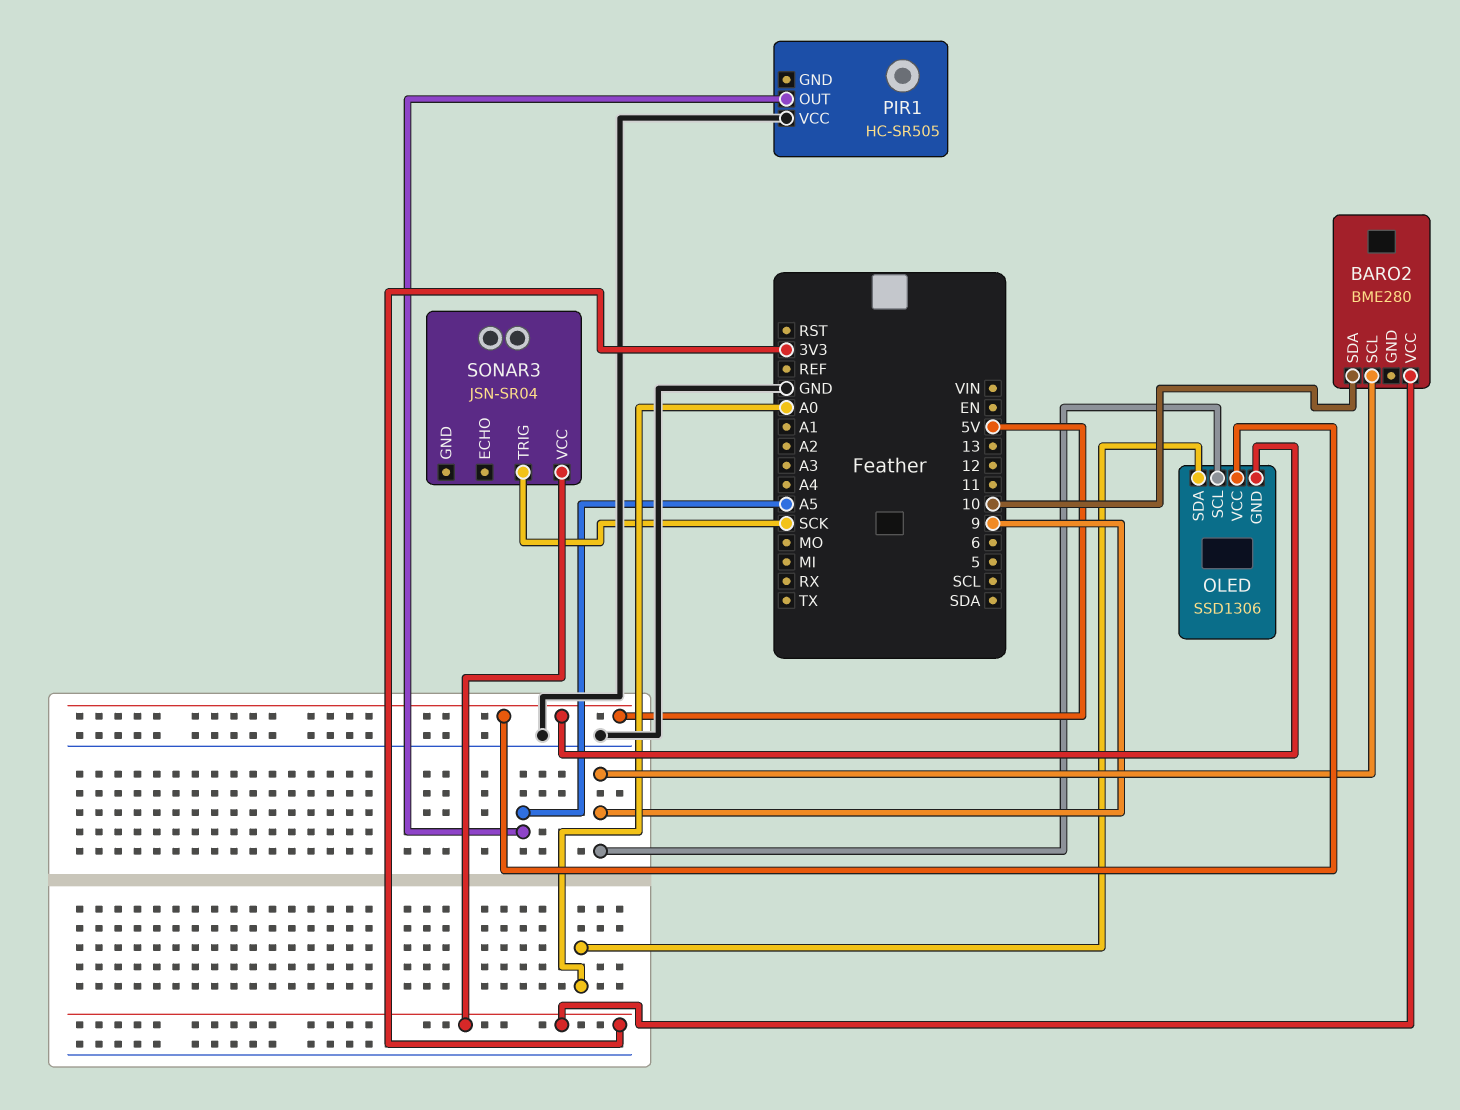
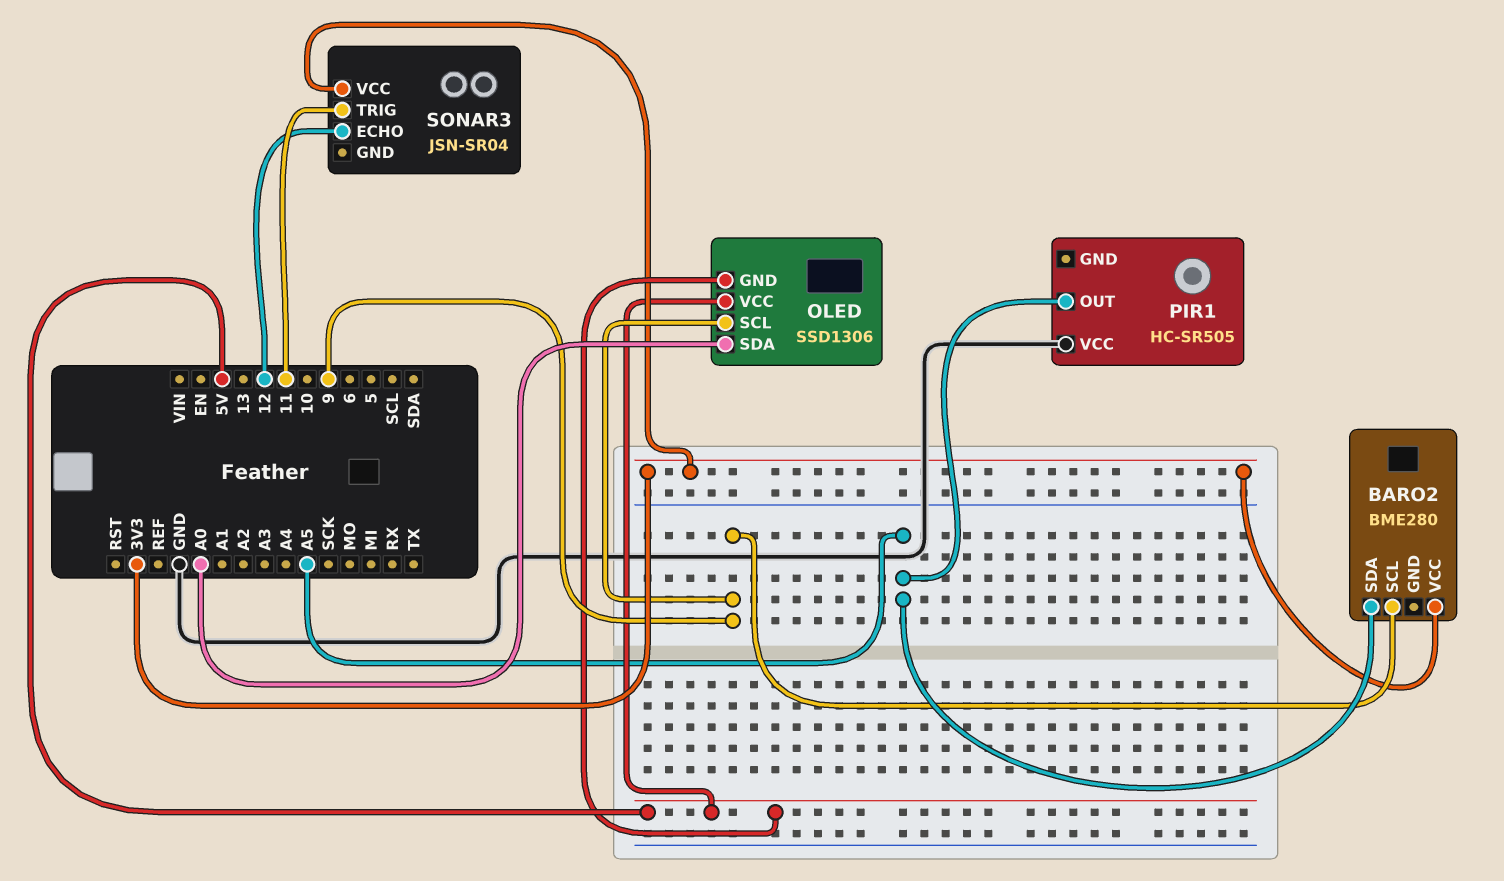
BARO2 pin SDA: 10 -> A5
SONAR3 pin ECHO: none -> 12
SONAR3 pin TRIG: SCK -> 11

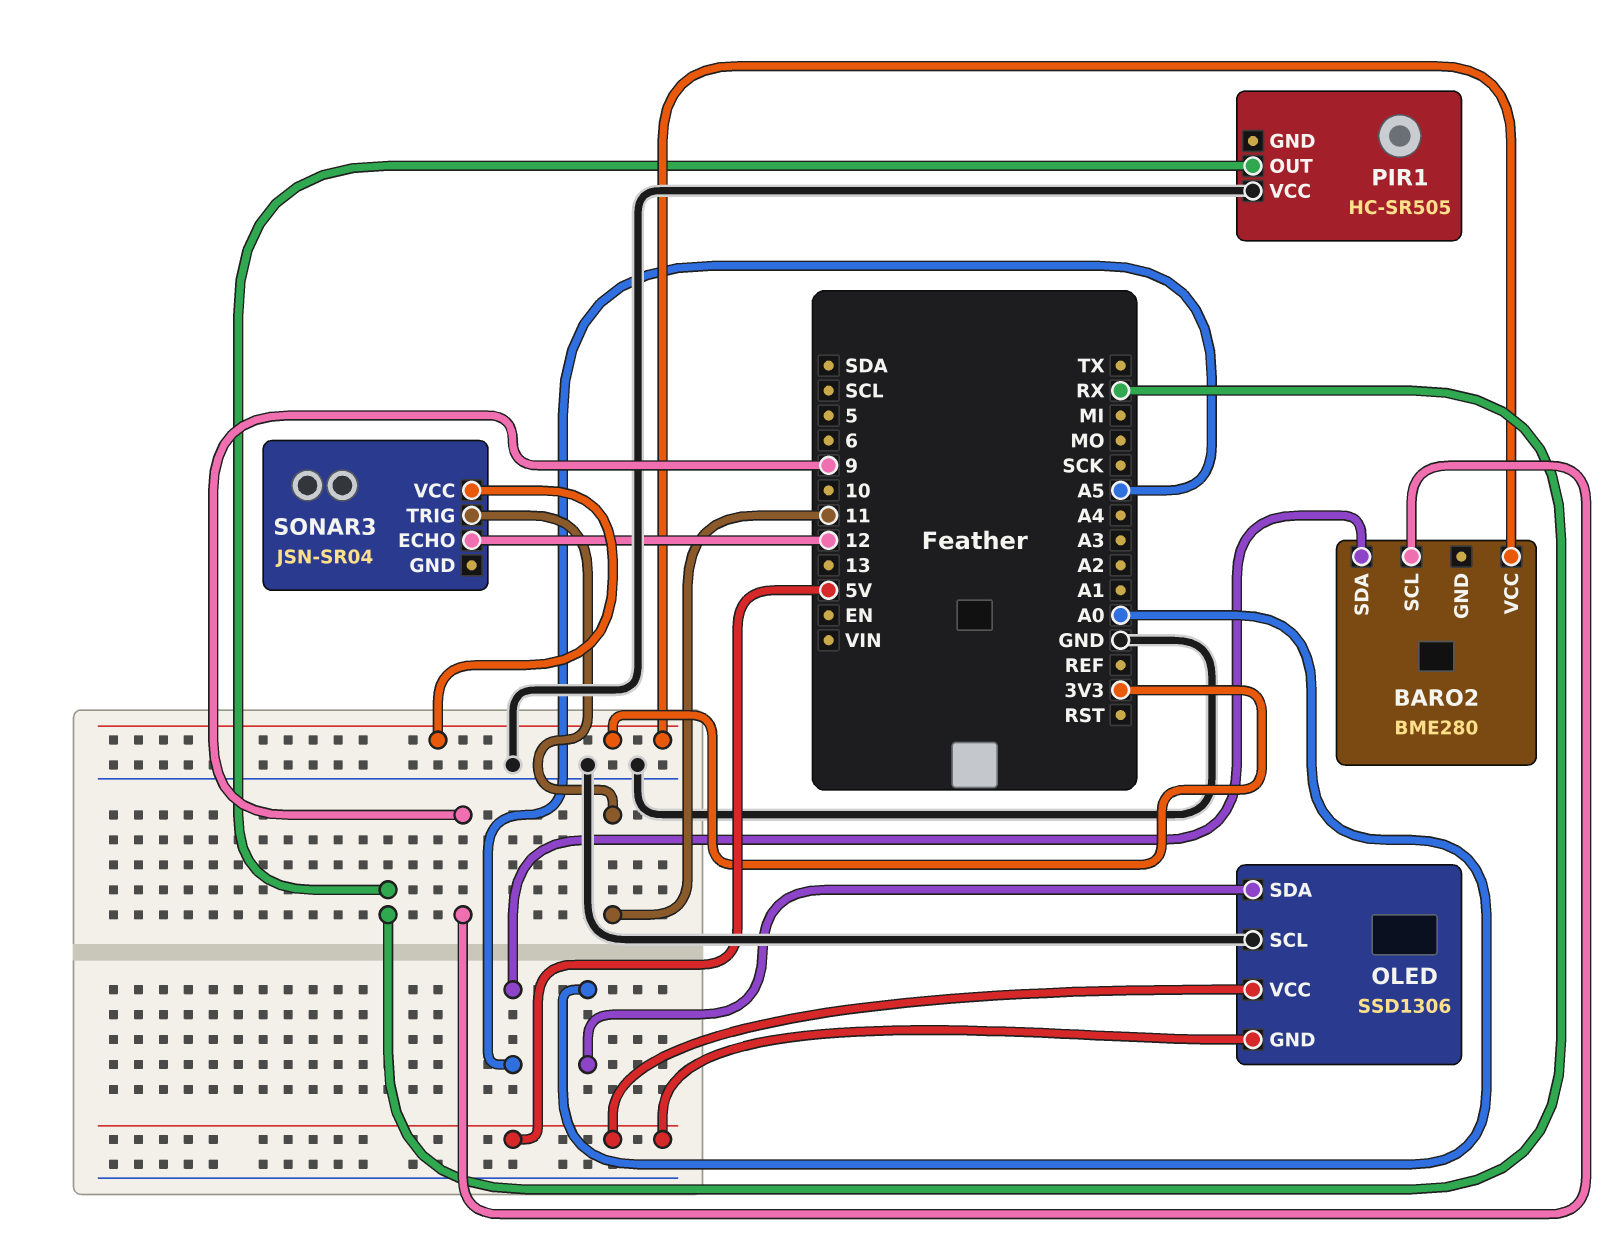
OLED pin SCL: 9 -> GND
PIR1 pin OUT: A5 -> RX

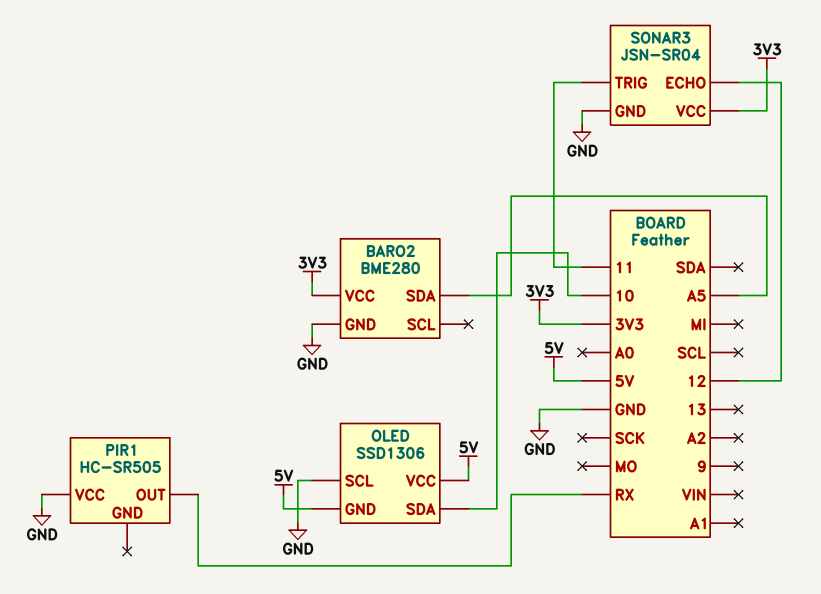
BARO2 pin GND: none -> GND
BARO2 pin SCL: 9 -> none
OLED pin SDA: A0 -> 10
SONAR3 pin GND: none -> GND

